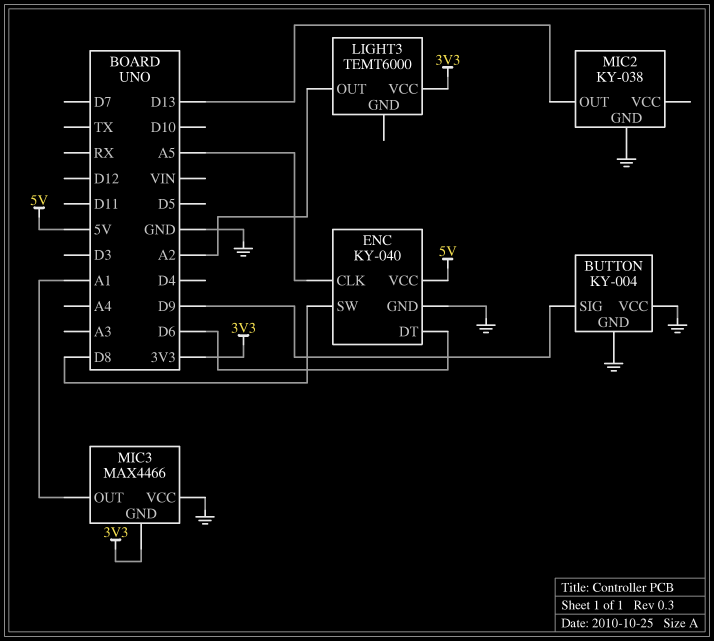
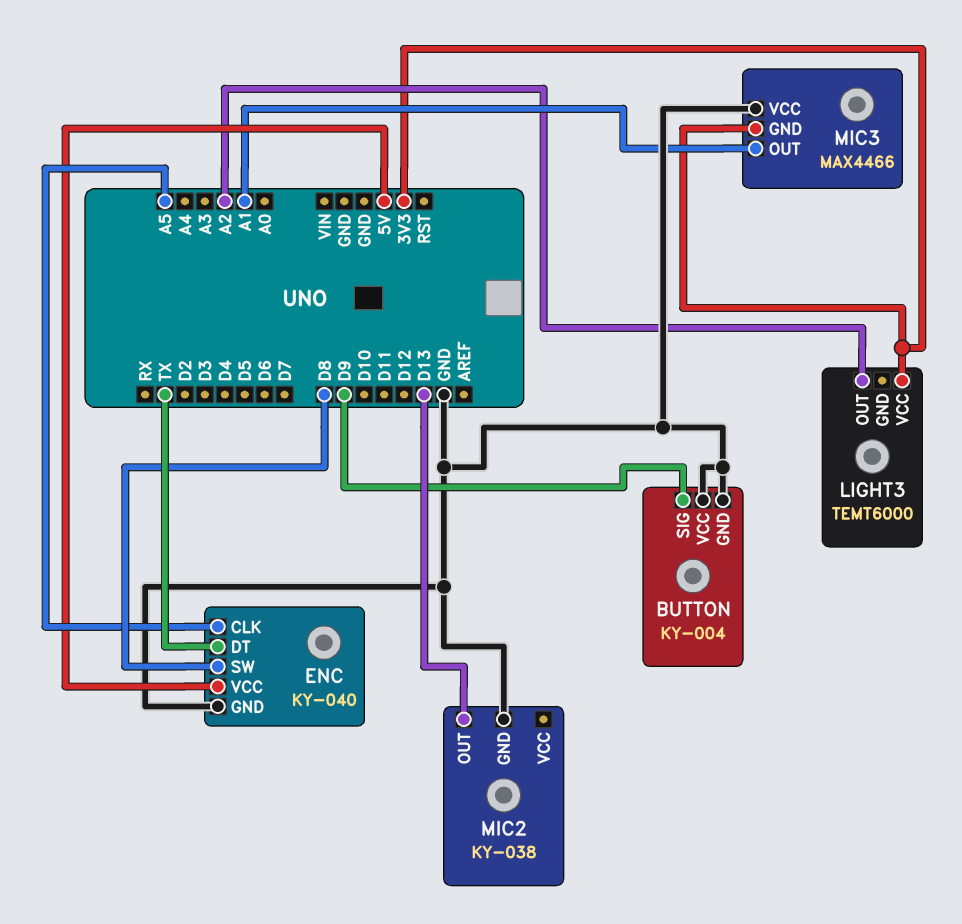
ENC pin DT: D6 -> TX

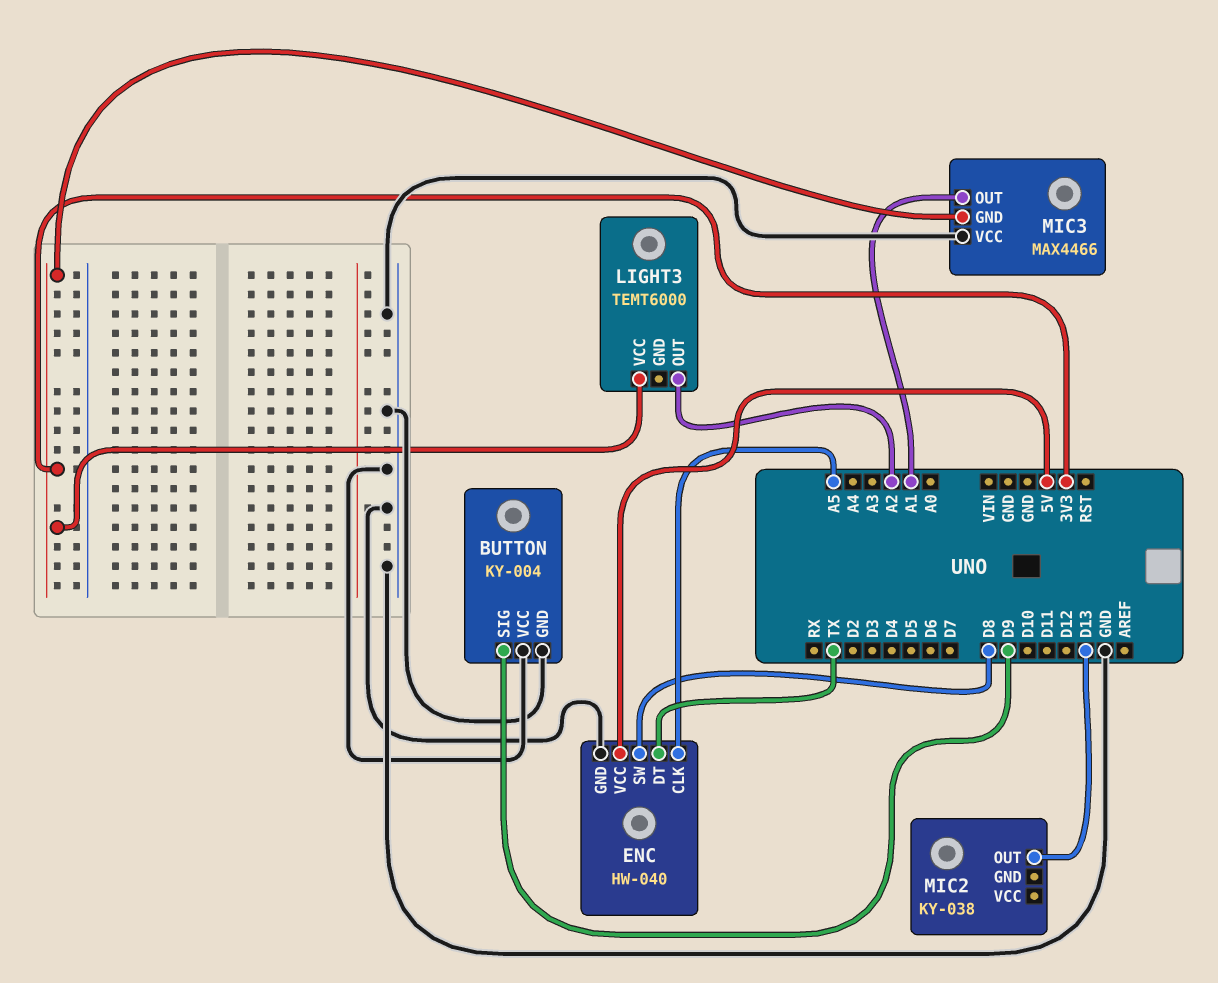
ENC: KY-040 -> HW-040
MIC2 pin GND: GND -> none

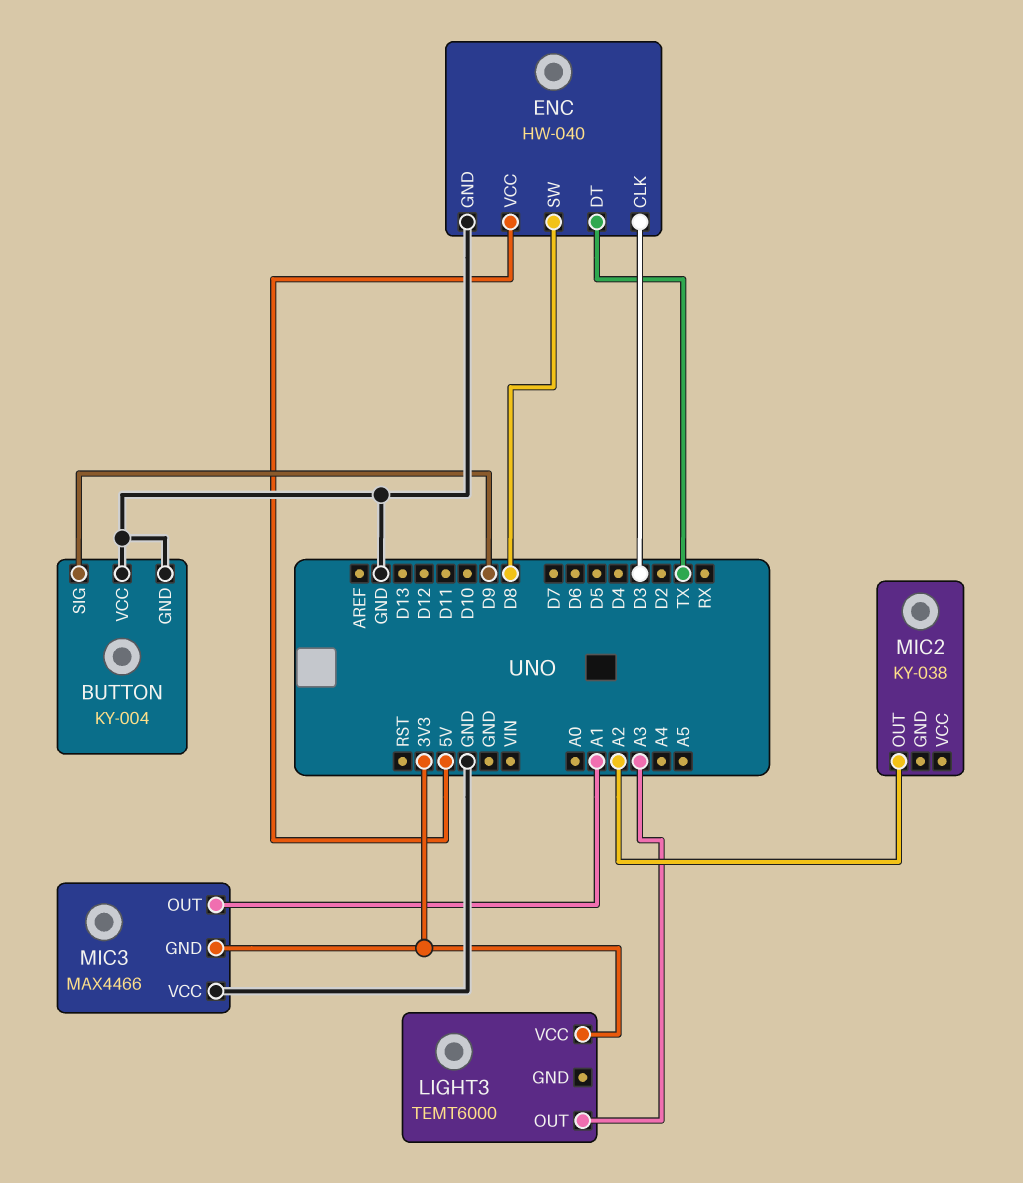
ENC pin CLK: A5 -> D3
LIGHT3 pin OUT: A2 -> A3
MIC2 pin OUT: D13 -> A2

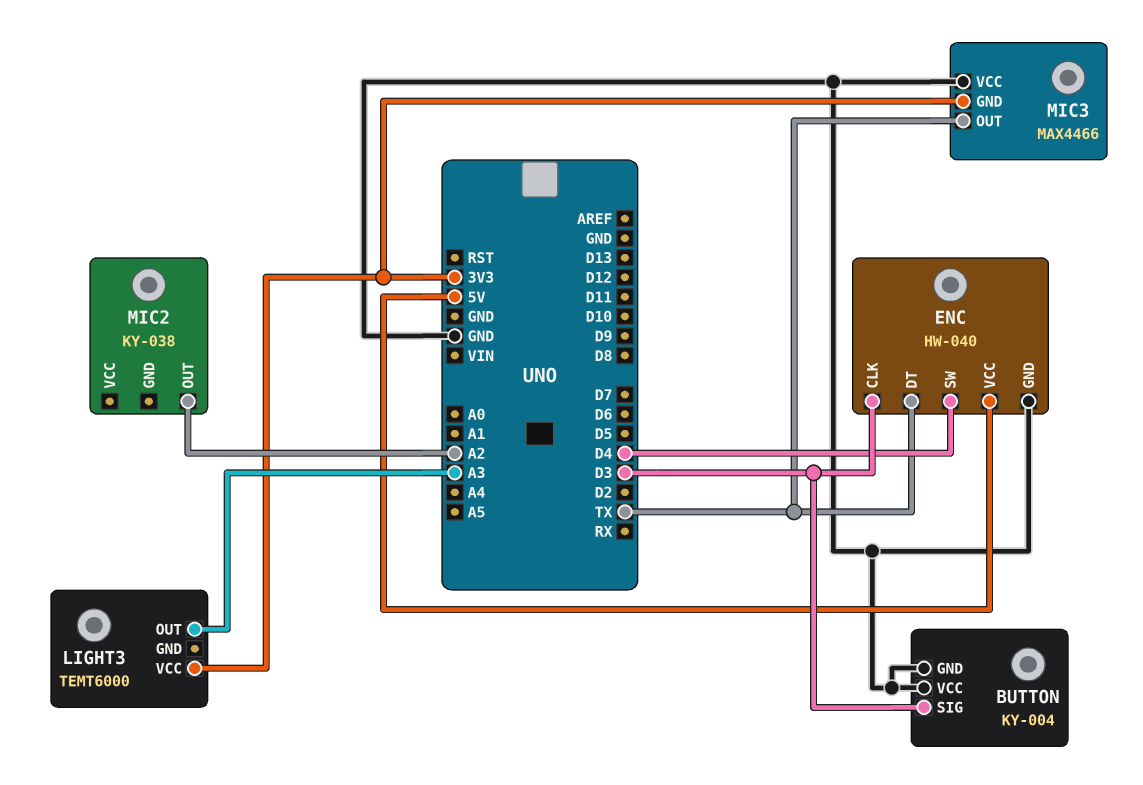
BUTTON pin SIG: D9 -> D3
ENC pin SW: D8 -> D4
MIC3 pin OUT: A1 -> TX

